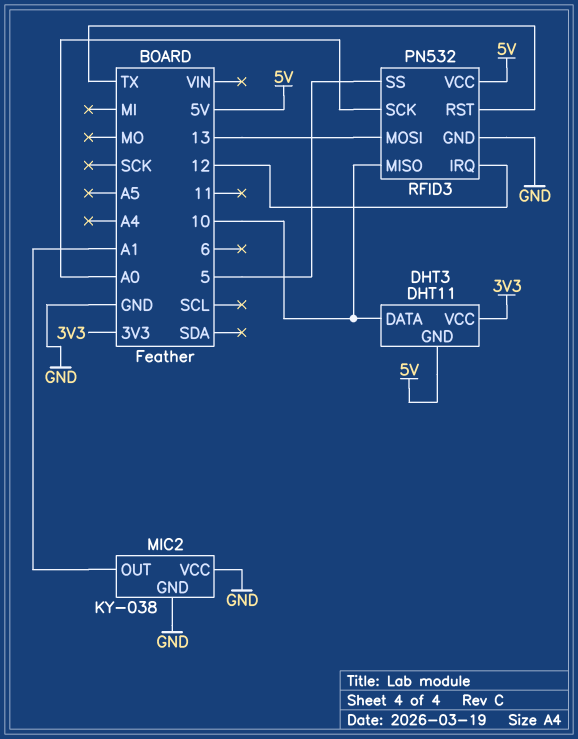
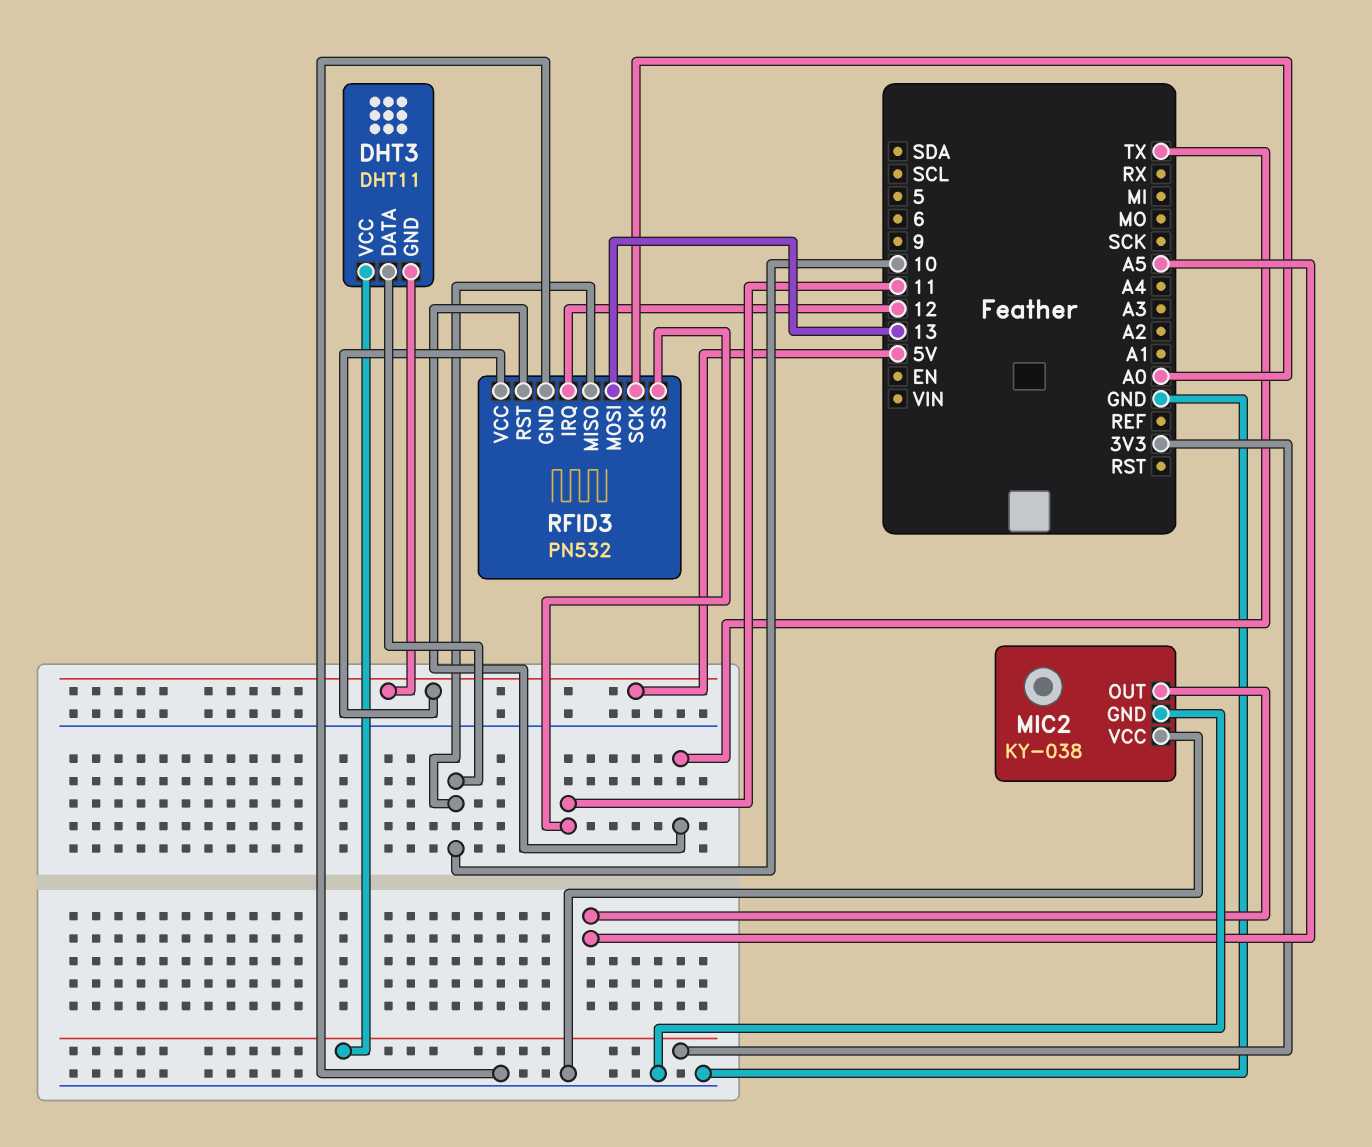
MIC2 pin OUT: A1 -> A5
RFID3 pin SS: 5 -> 11

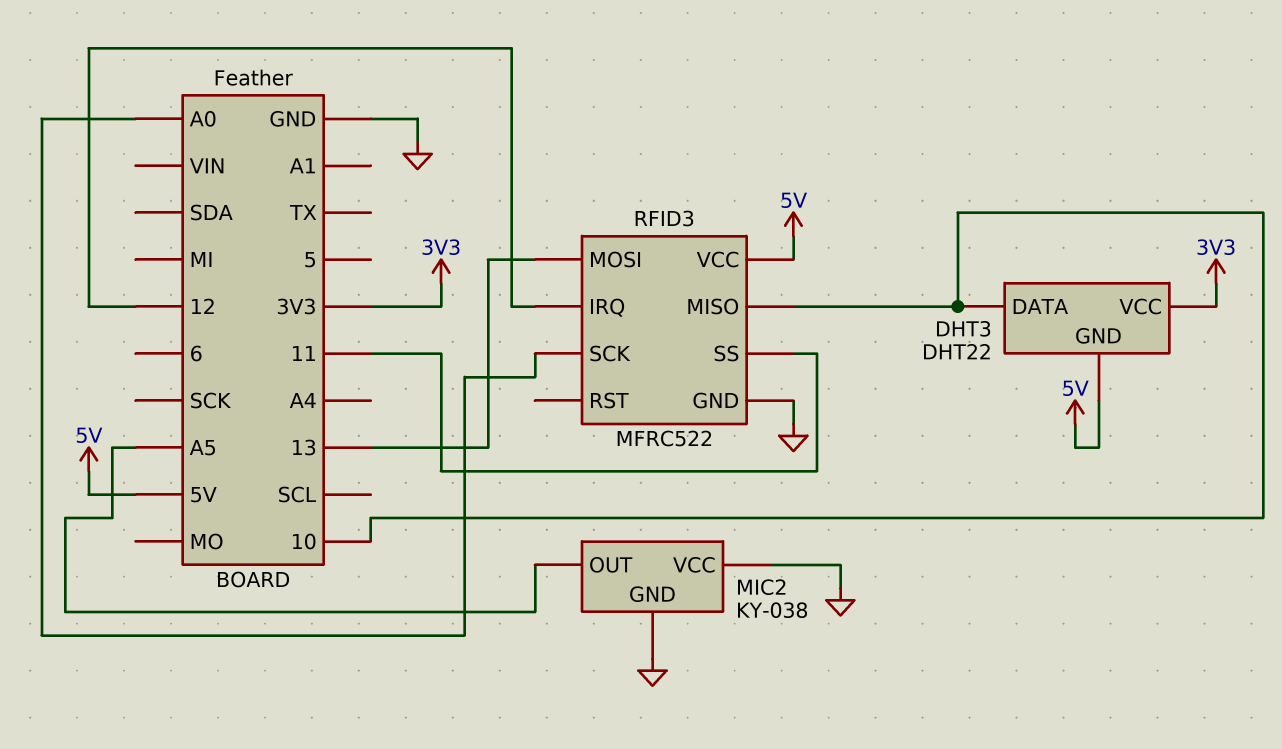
DHT3: DHT11 -> DHT22
RFID3: PN532 -> MFRC522
RFID3 pin RST: TX -> none

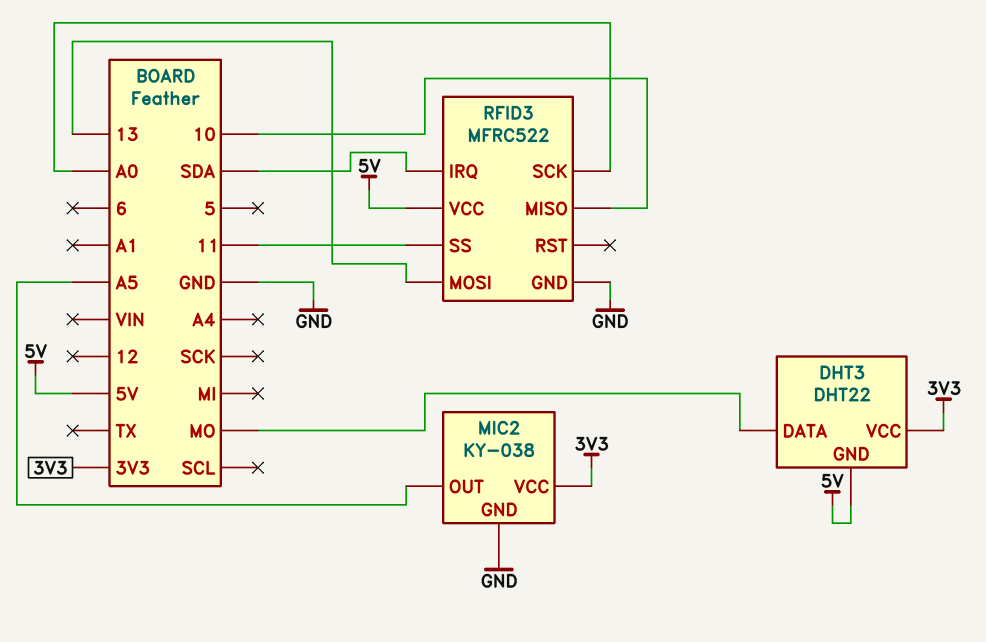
DHT3 pin DATA: 10 -> MO
MIC2 pin VCC: GND -> 3V3
RFID3 pin IRQ: 12 -> SDA

